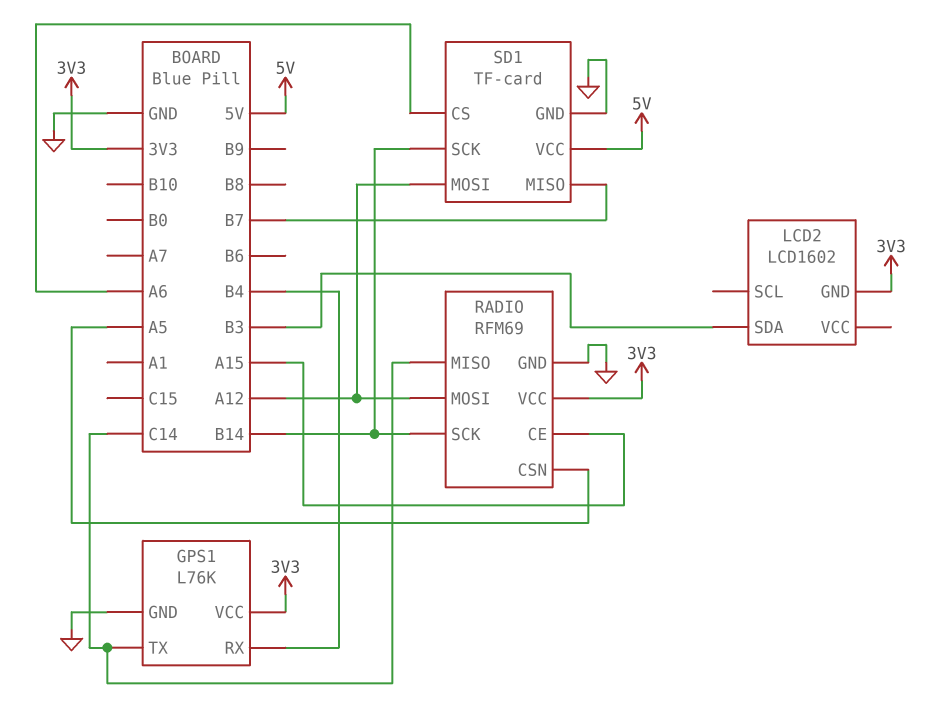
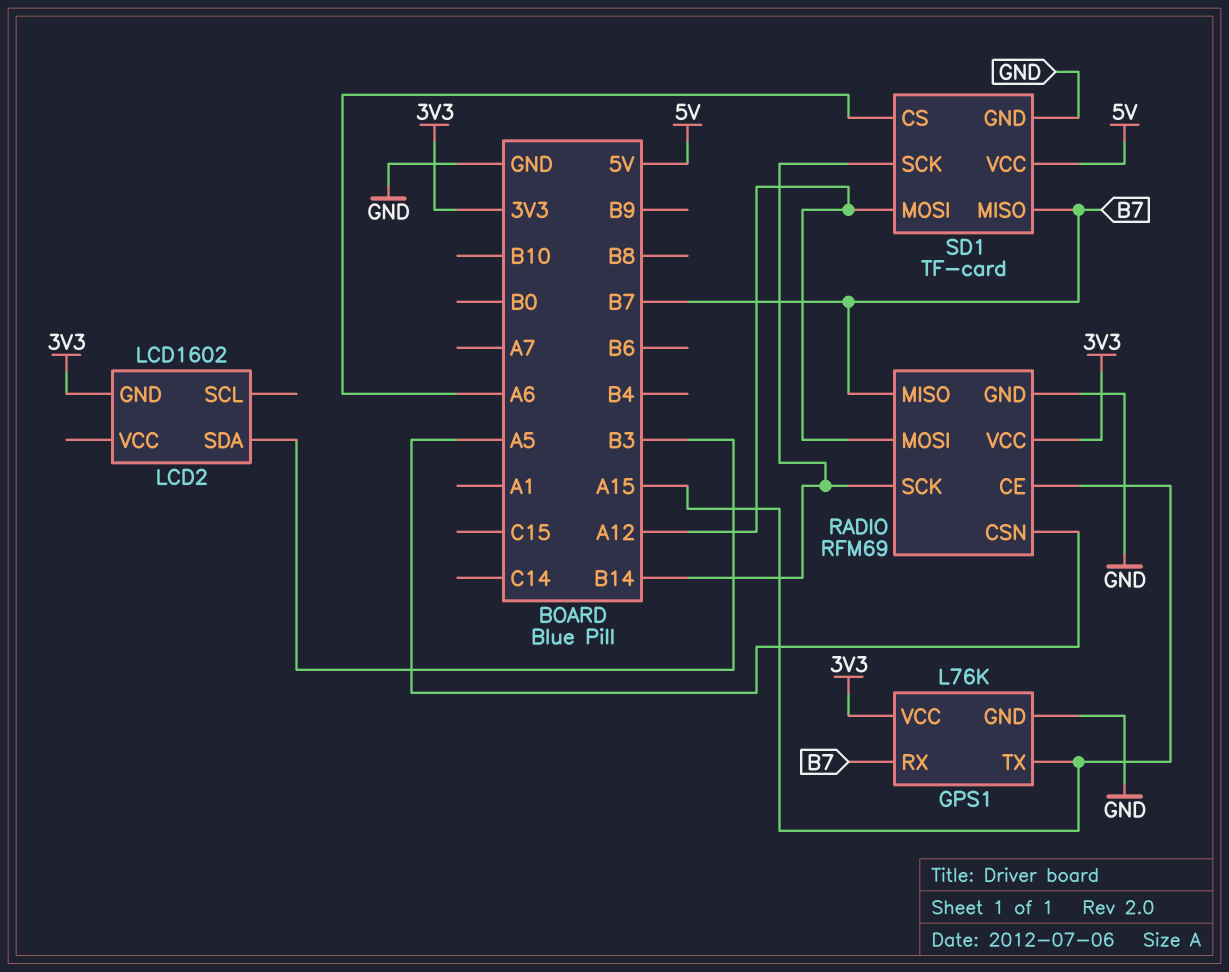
GPS1 pin RX: B4 -> B7
GPS1 pin TX: C14 -> A15
RADIO pin MISO: C14 -> B7

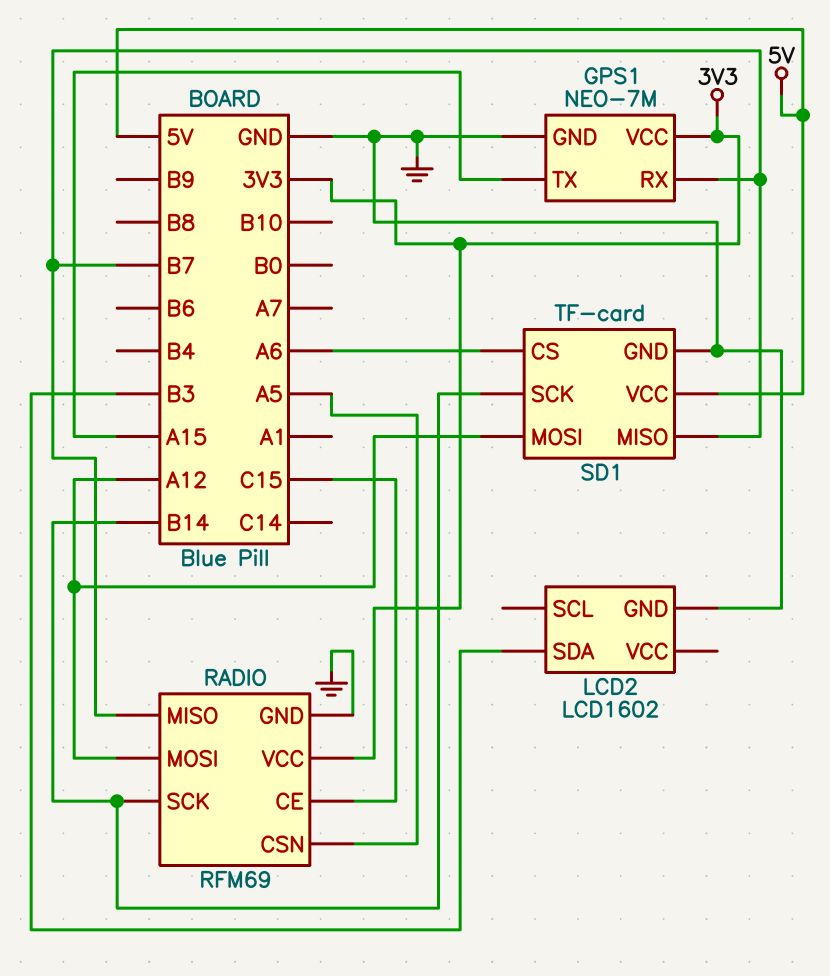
GPS1: L76K -> NEO-7M
LCD2 pin GND: 3V3 -> GND
RADIO pin CE: A15 -> C15

